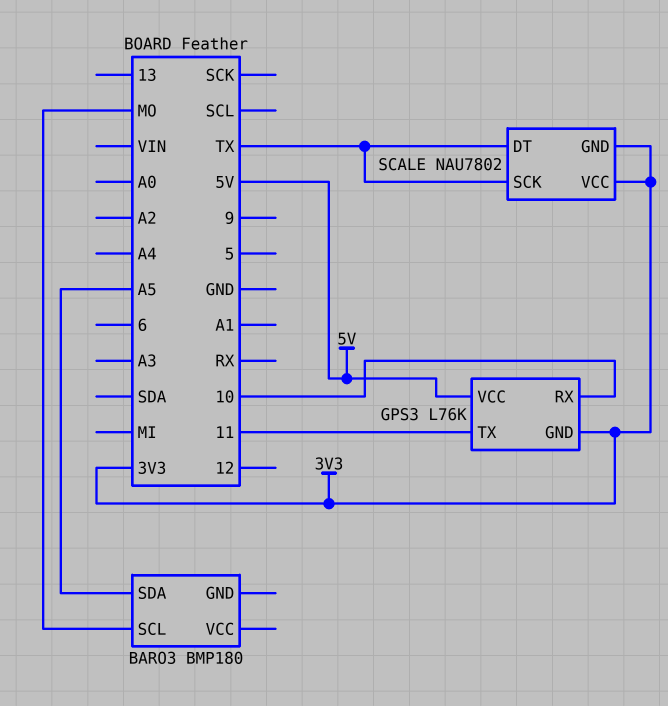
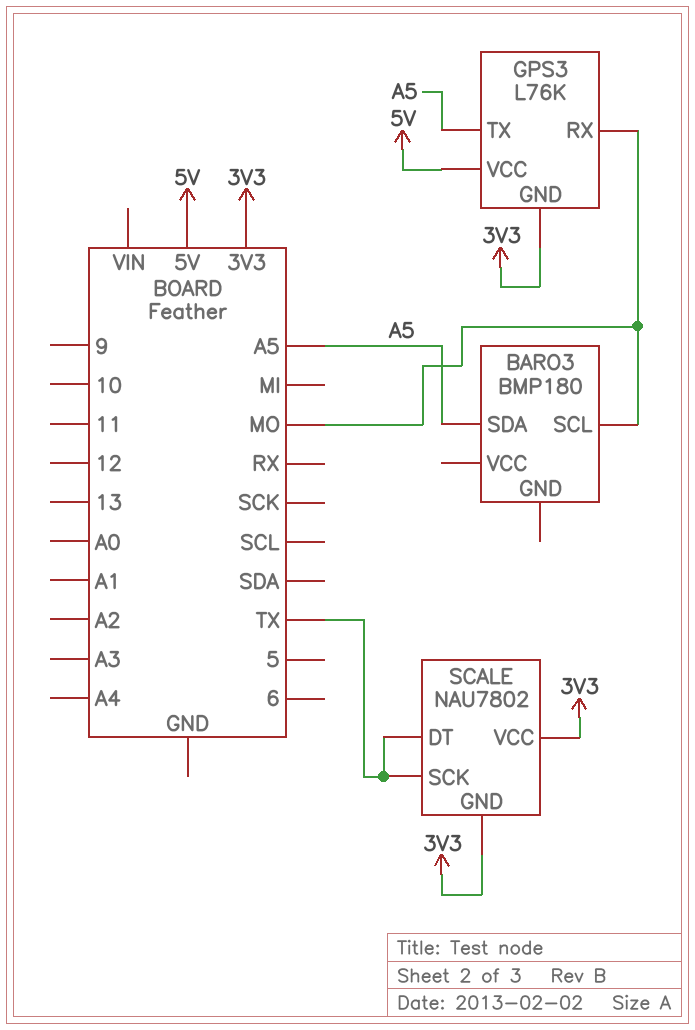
GPS3 pin RX: 10 -> MO
GPS3 pin TX: 11 -> A5

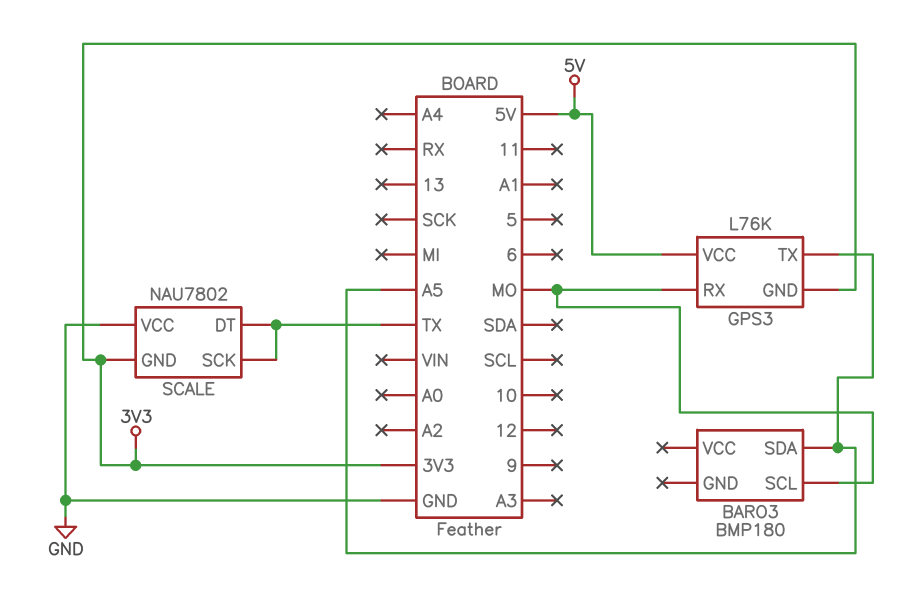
SCALE pin VCC: 3V3 -> GND

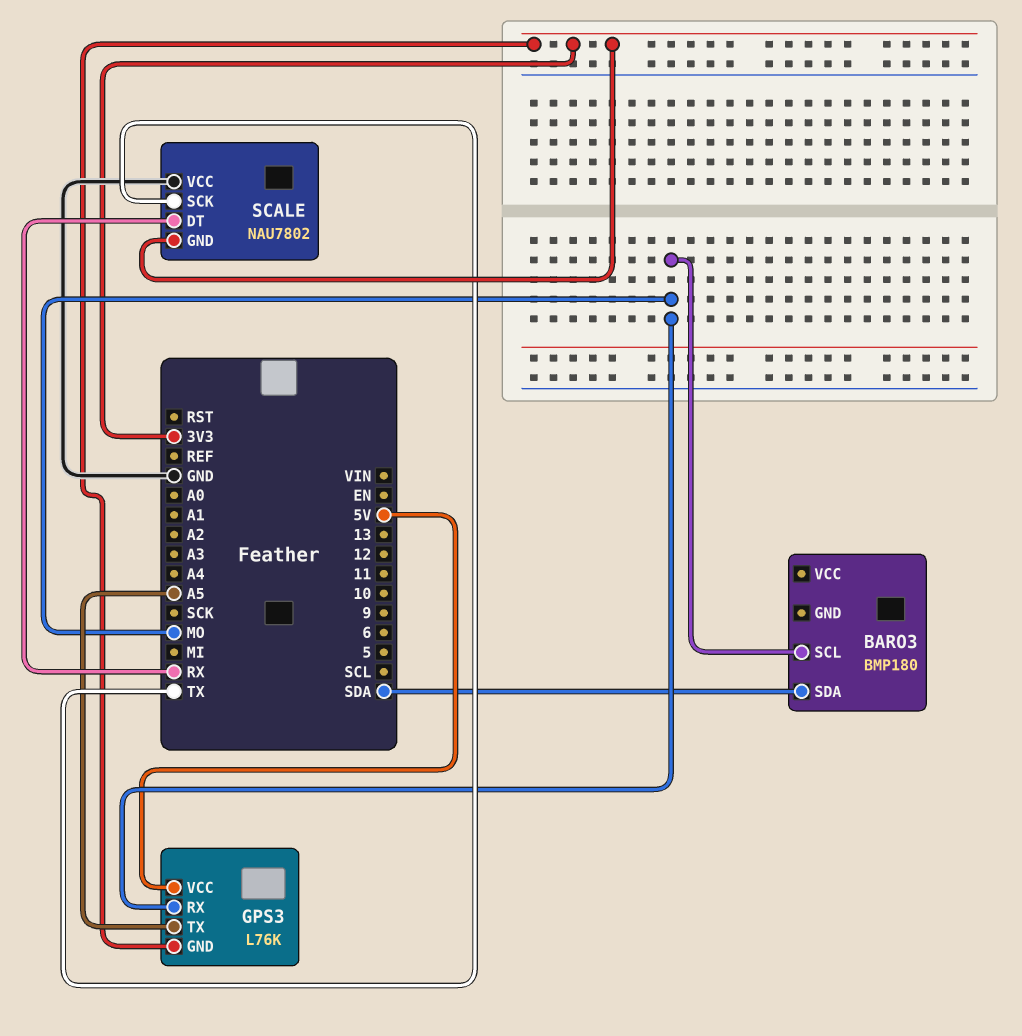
BARO3 pin SDA: A5 -> SDA
SCALE pin DT: TX -> RX

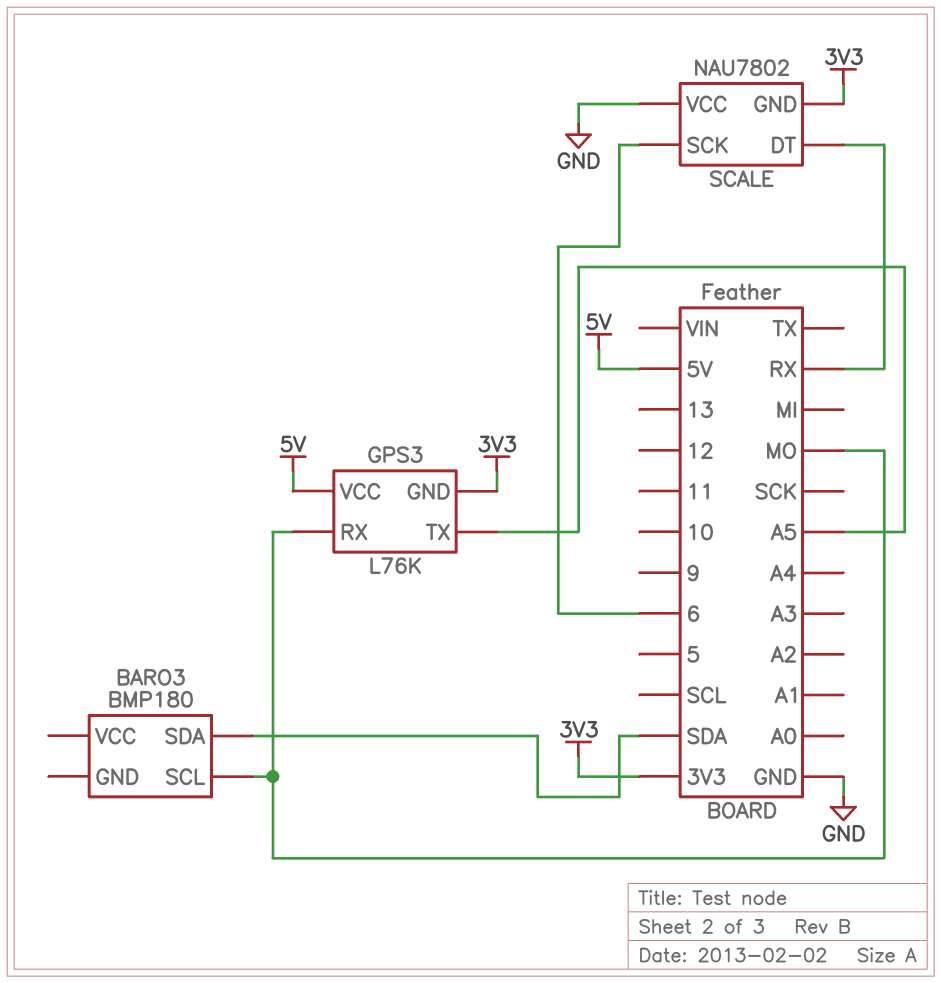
SCALE pin SCK: TX -> 6

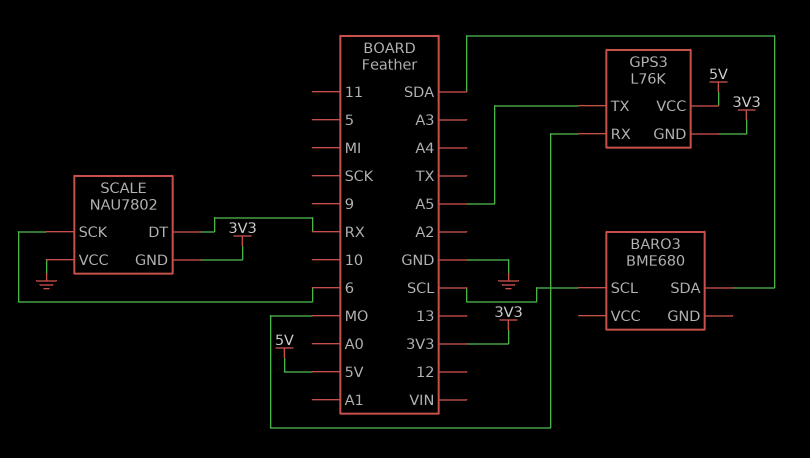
BARO3: BMP180 -> BME680
BARO3 pin SCL: MO -> SCL

